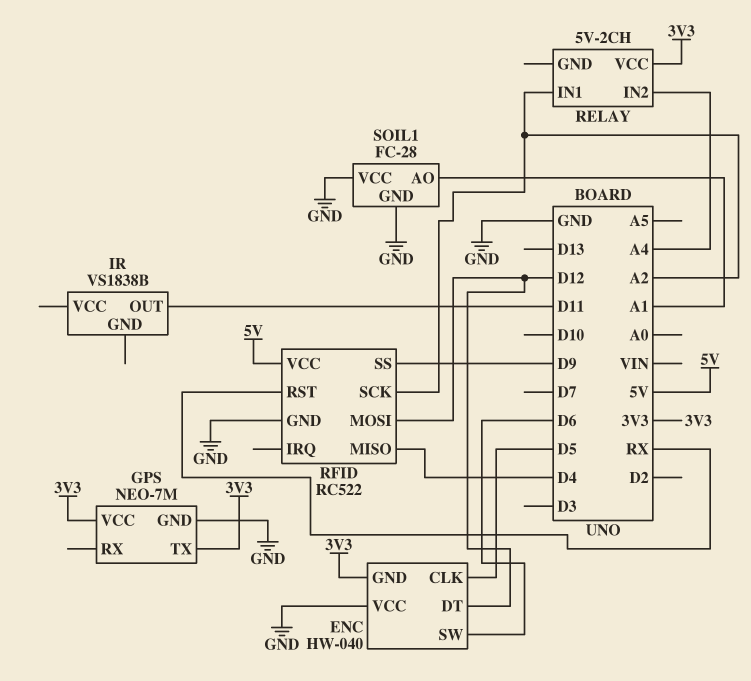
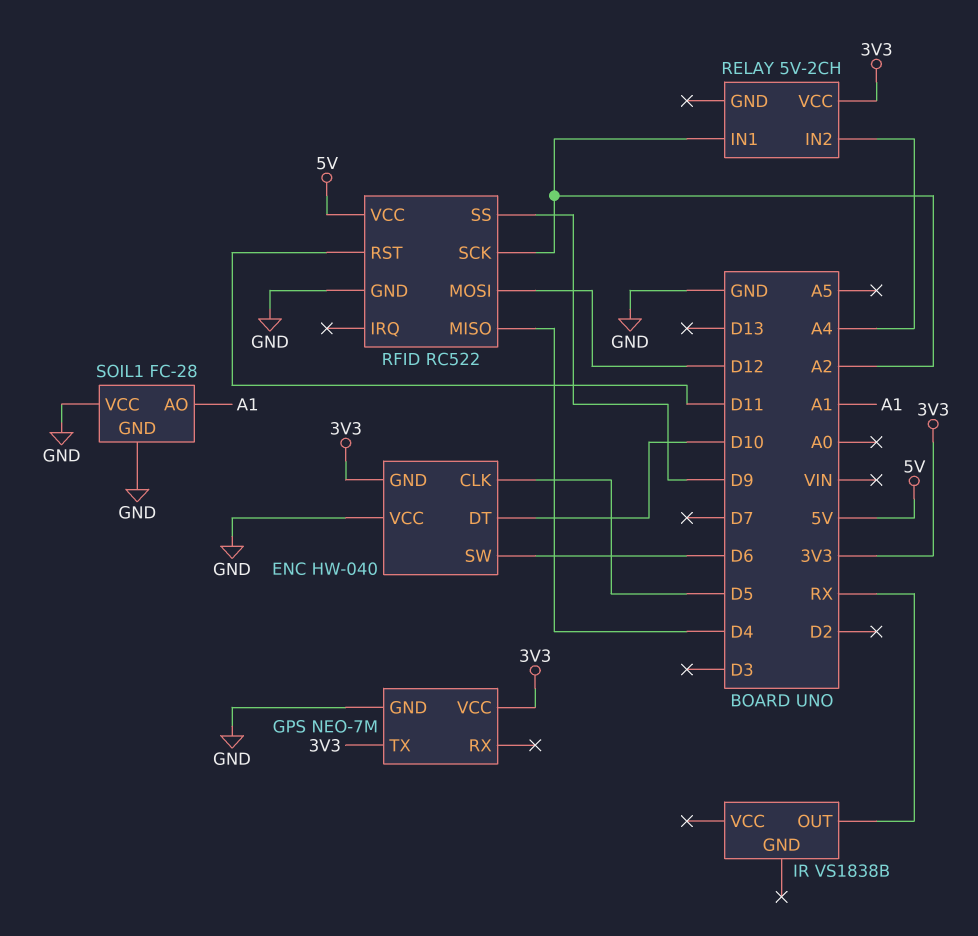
ENC pin DT: D12 -> D10
IR pin OUT: D11 -> RX
RFID pin RST: RX -> D11

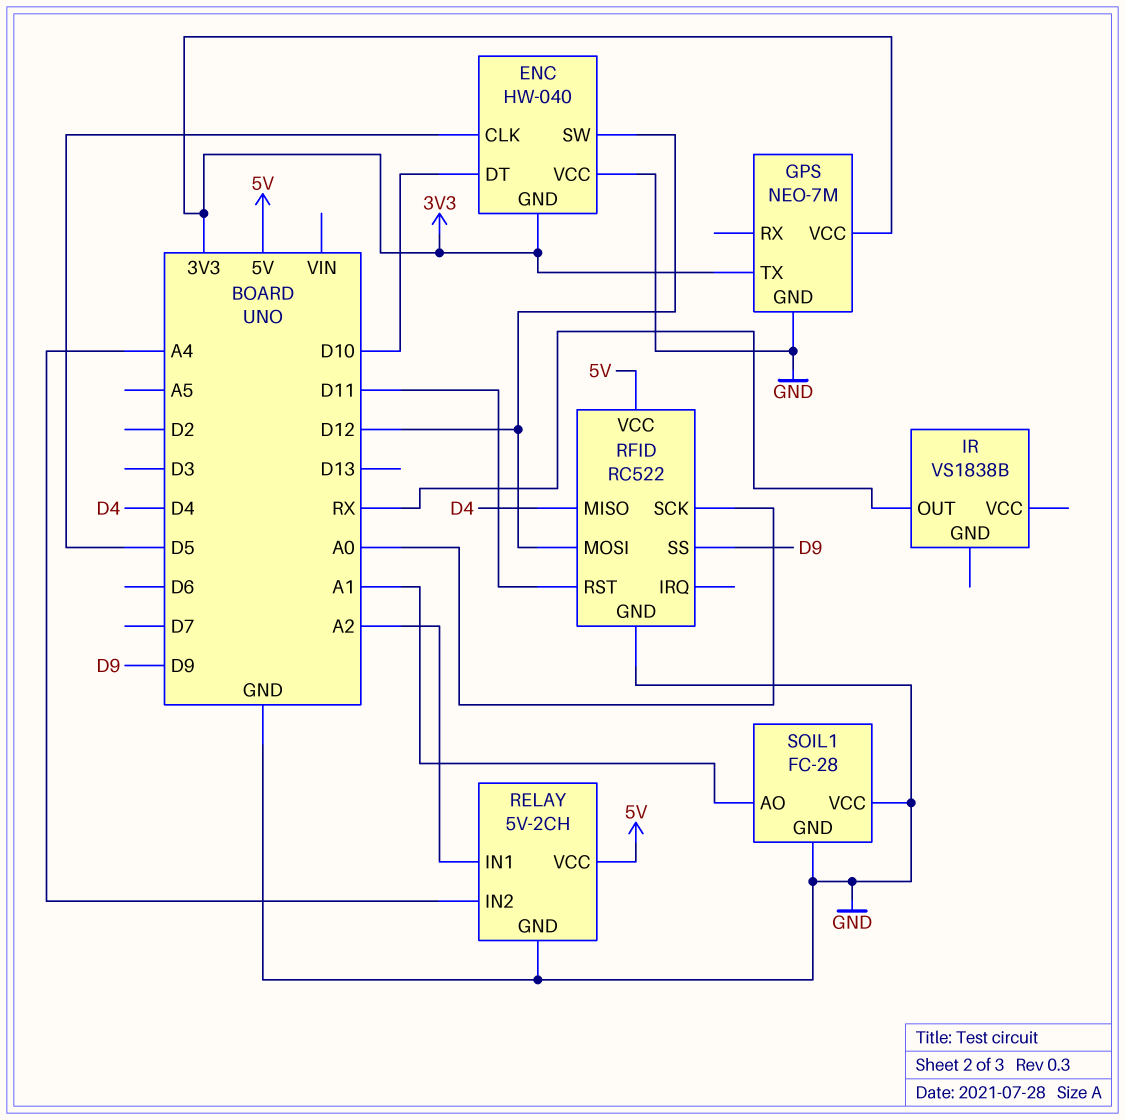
ENC pin SW: D6 -> D12
RELAY pin GND: none -> GND
RELAY pin VCC: 3V3 -> 5V
RFID pin SCK: A2 -> A0

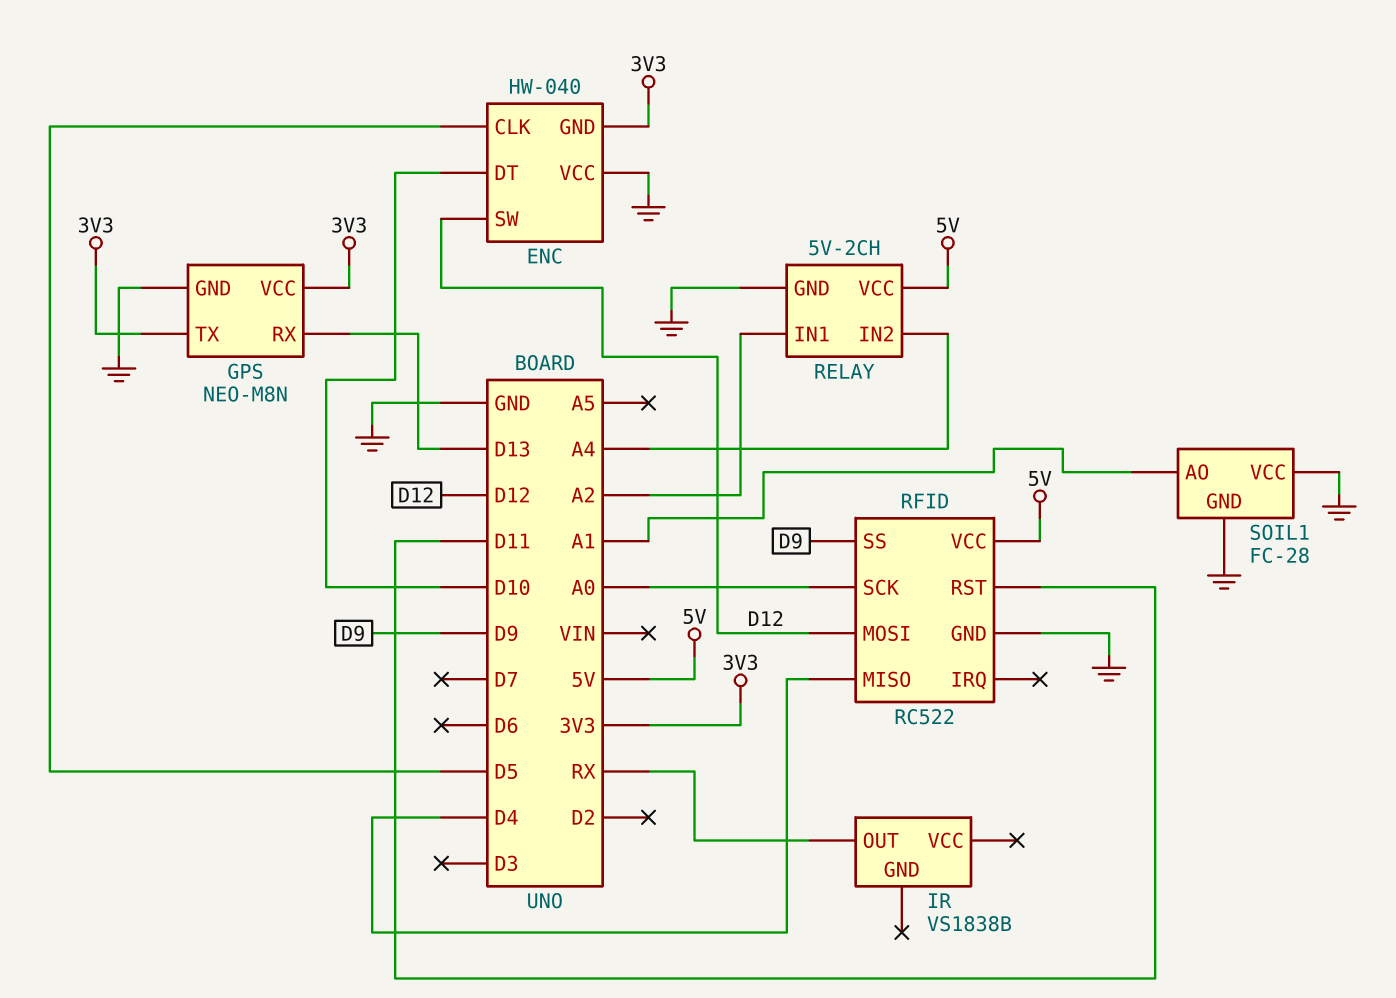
GPS: NEO-7M -> NEO-M8N
GPS pin RX: none -> D13

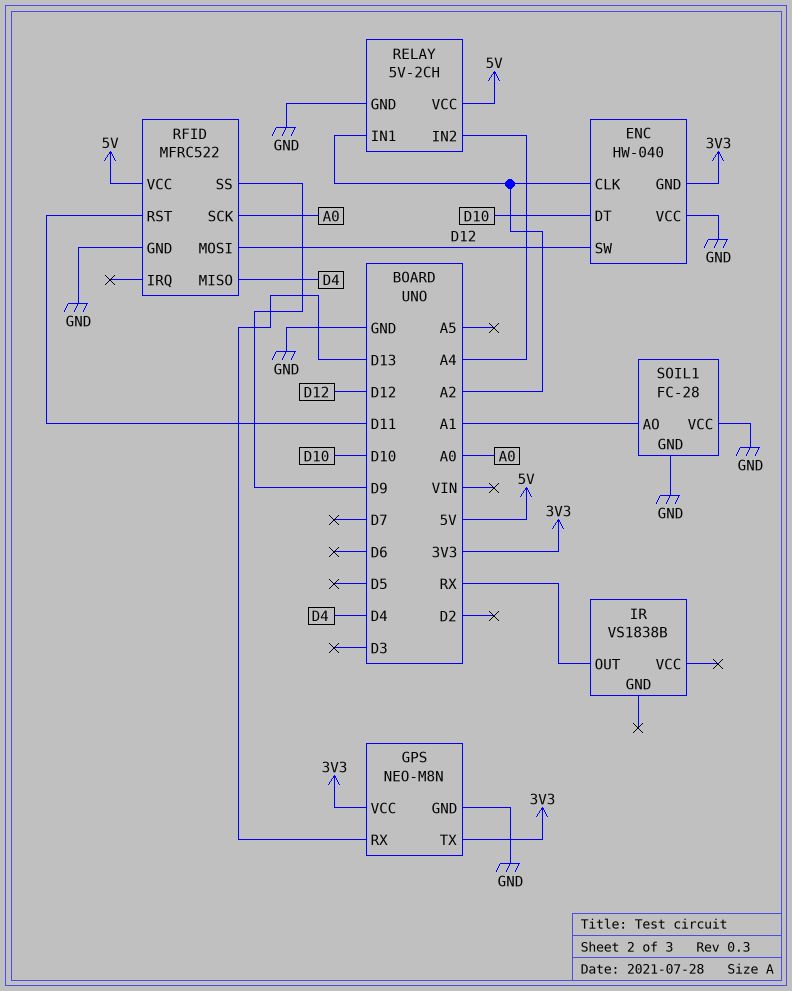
ENC pin CLK: D5 -> A2
RFID: RC522 -> MFRC522

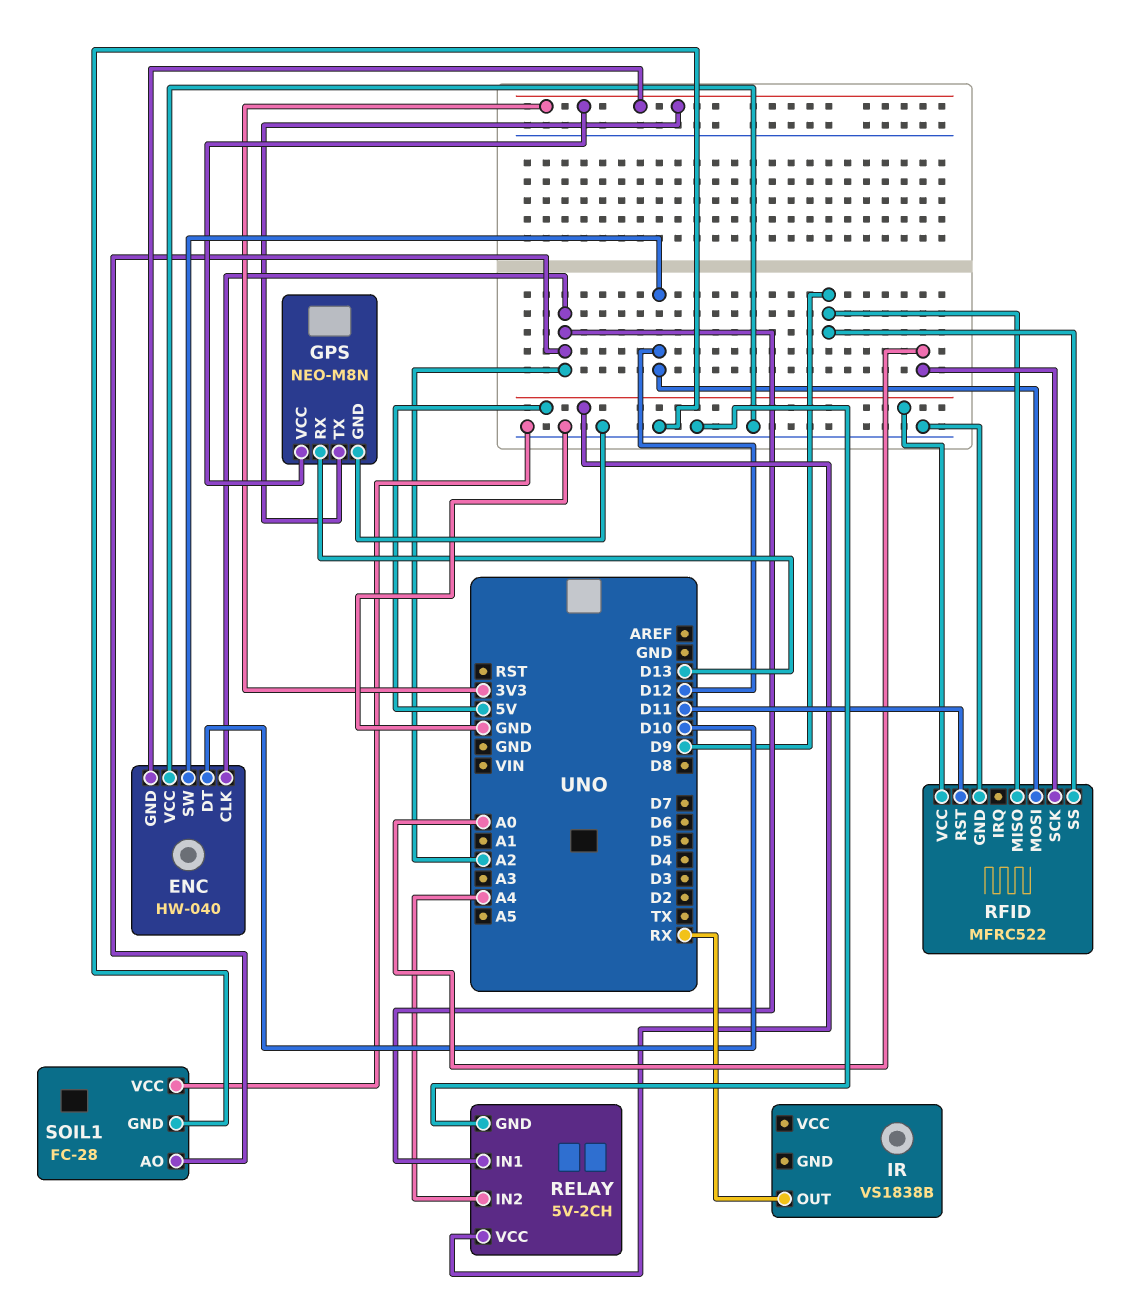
RFID pin MISO: D4 -> D9
SOIL1 pin AO: A1 -> A2

